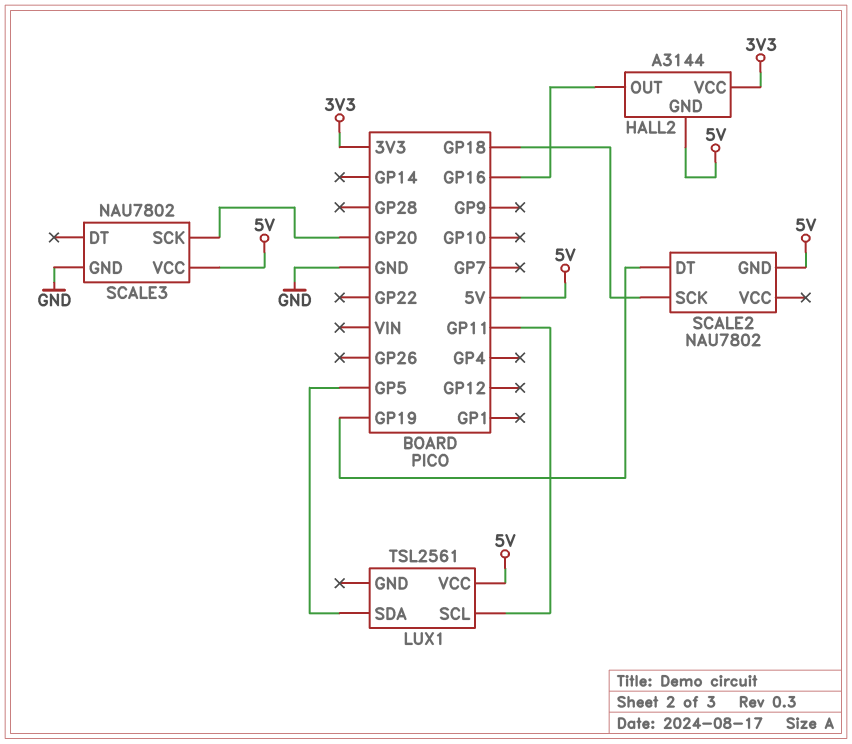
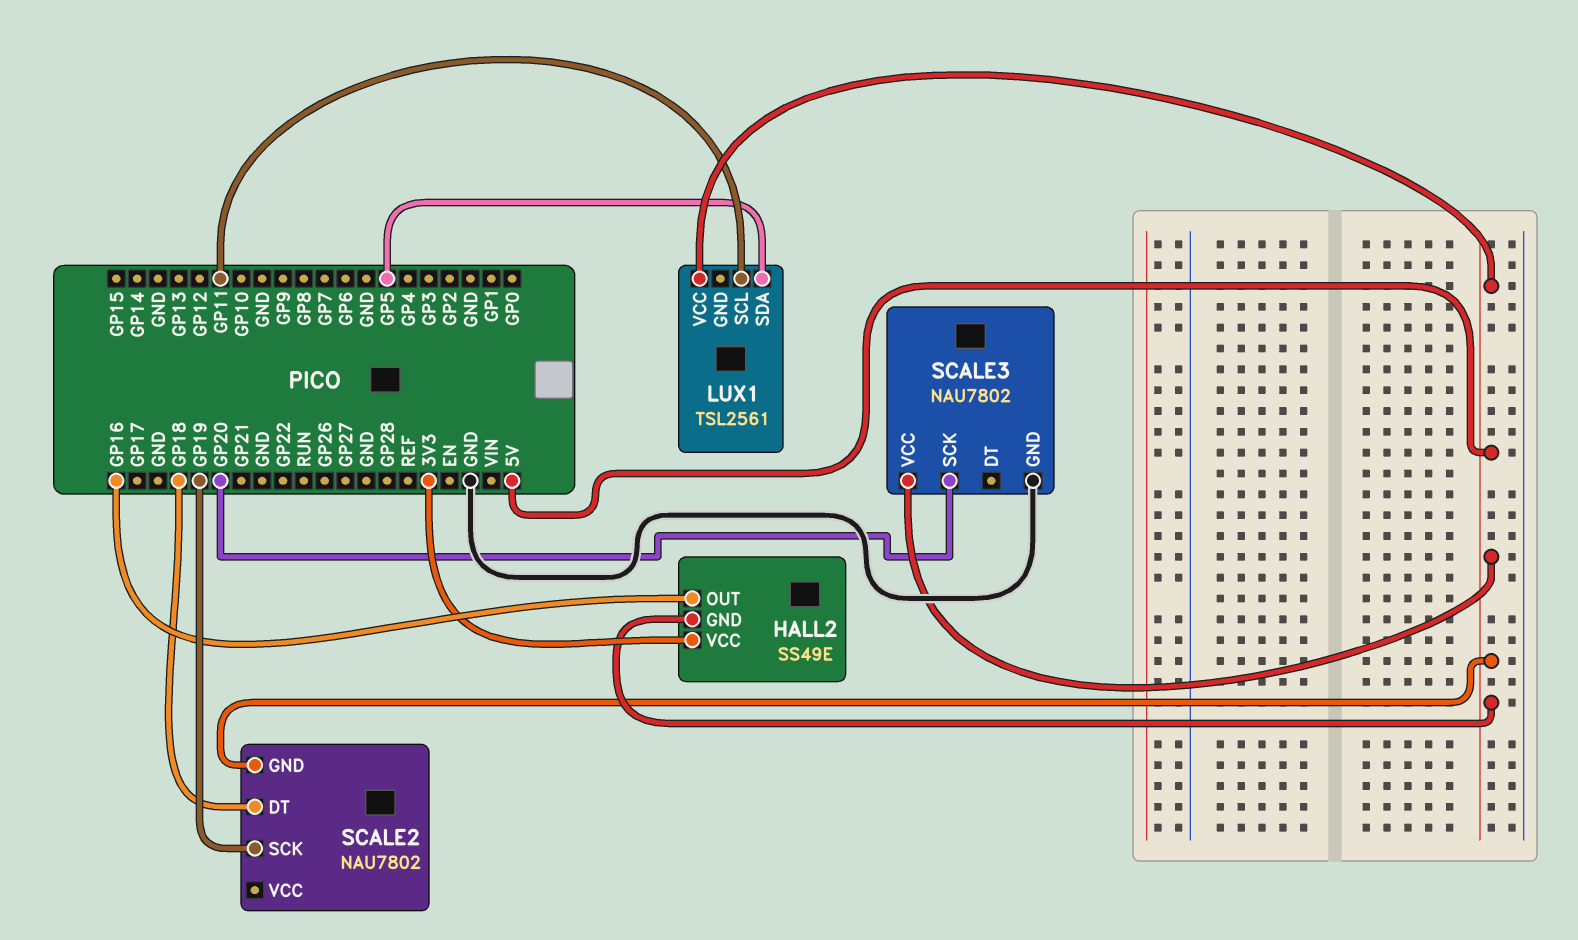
HALL2: A3144 -> SS49E
SCALE2 pin DT: GP19 -> GP18
SCALE2 pin SCK: GP18 -> GP19

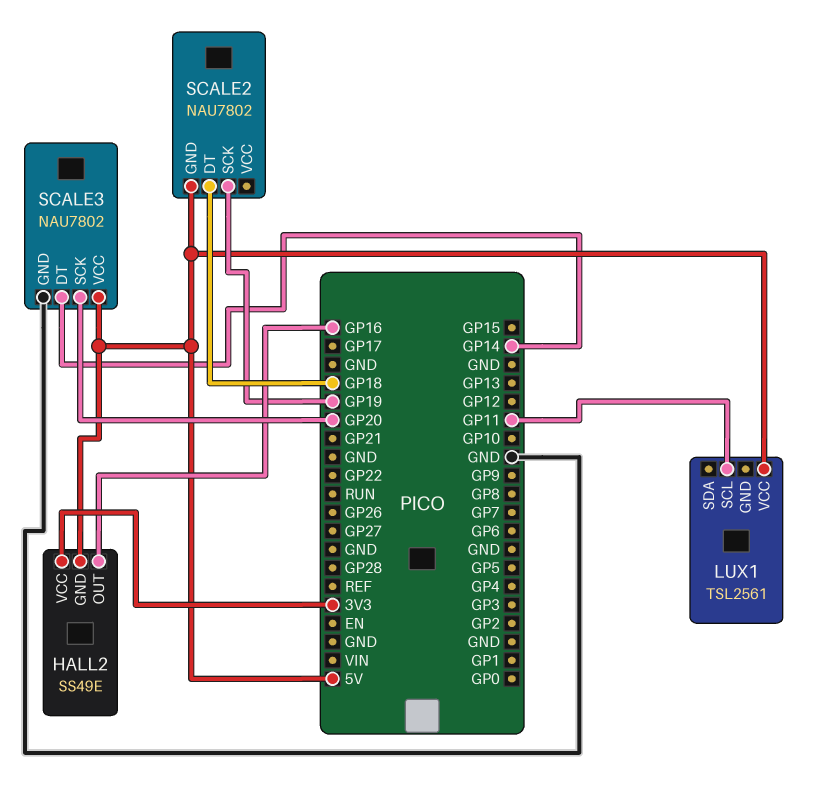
LUX1 pin SDA: GP5 -> none
SCALE3 pin DT: none -> GP14

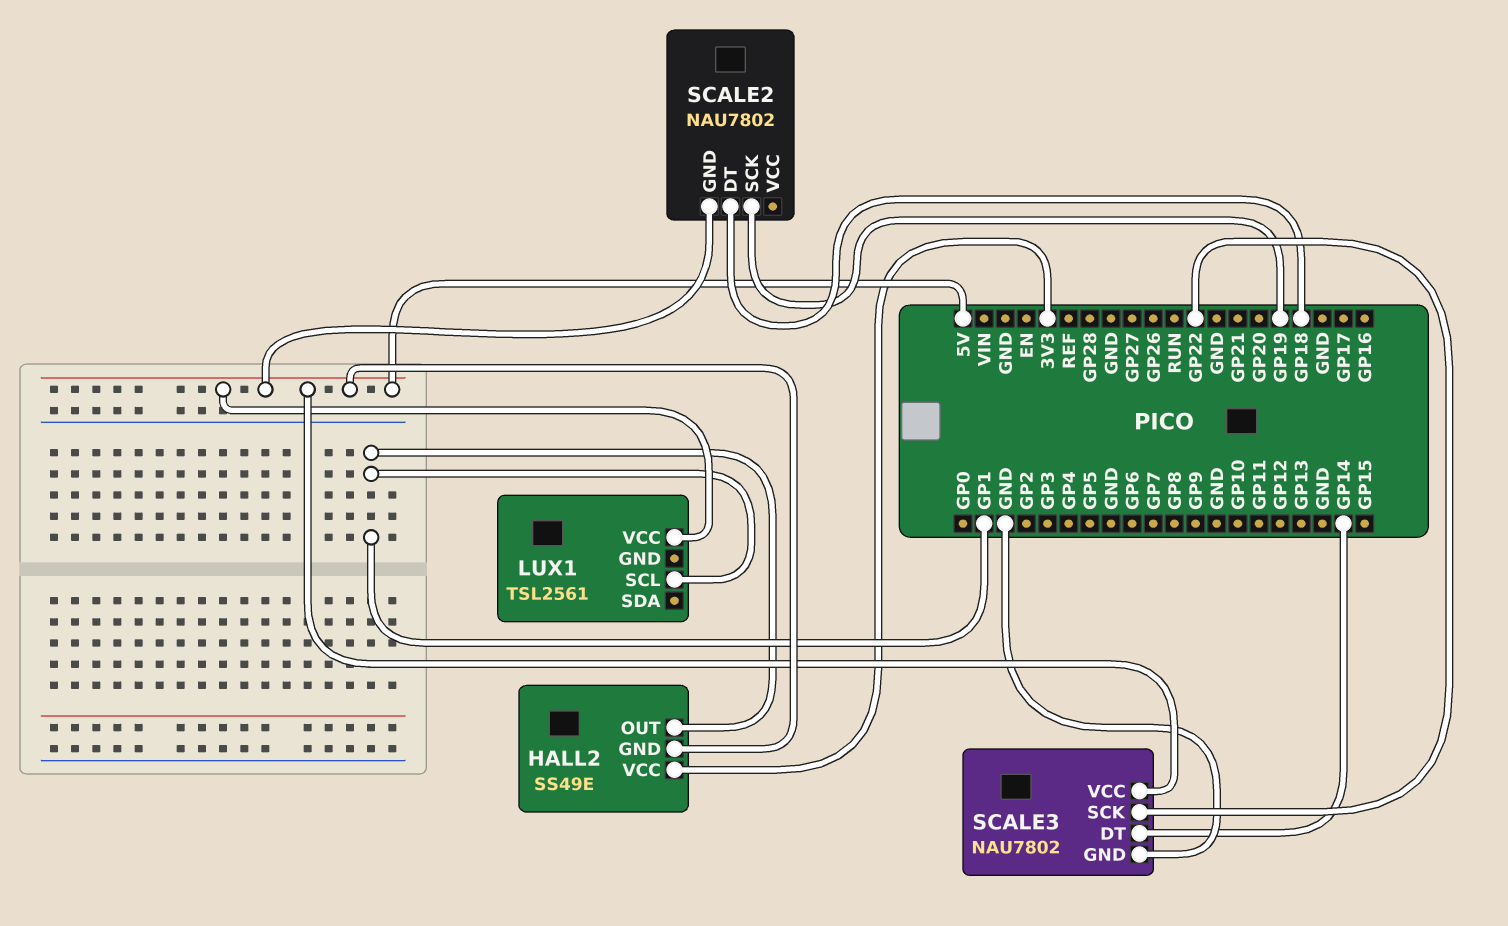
HALL2 pin OUT: GP16 -> GP1
LUX1 pin SCL: GP11 -> GP1
SCALE3 pin SCK: GP20 -> GP22

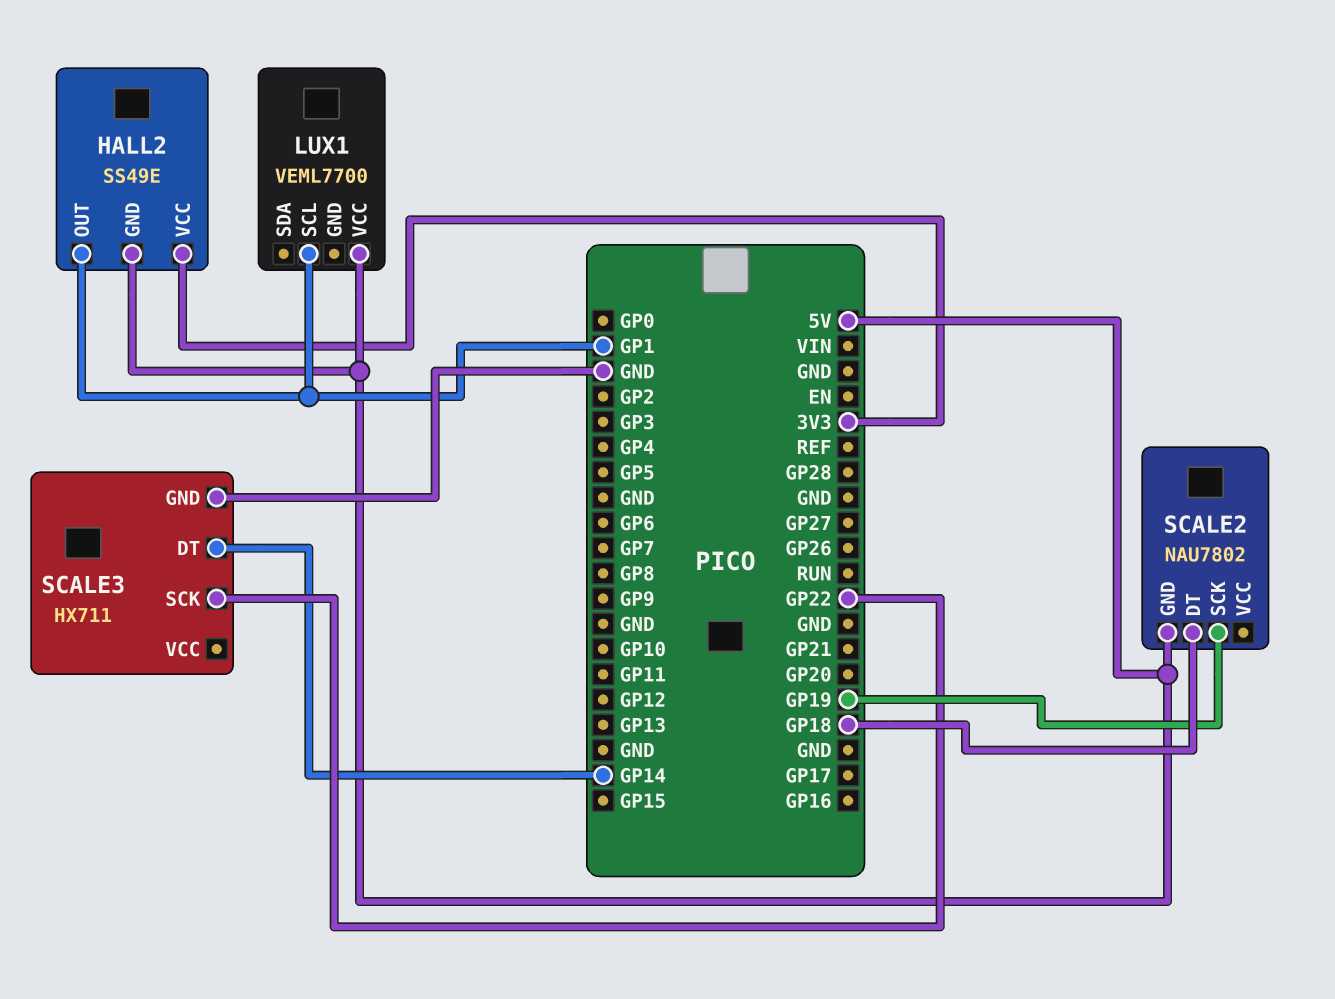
LUX1: TSL2561 -> VEML7700
SCALE3: NAU7802 -> HX711
SCALE3 pin VCC: 5V -> none

